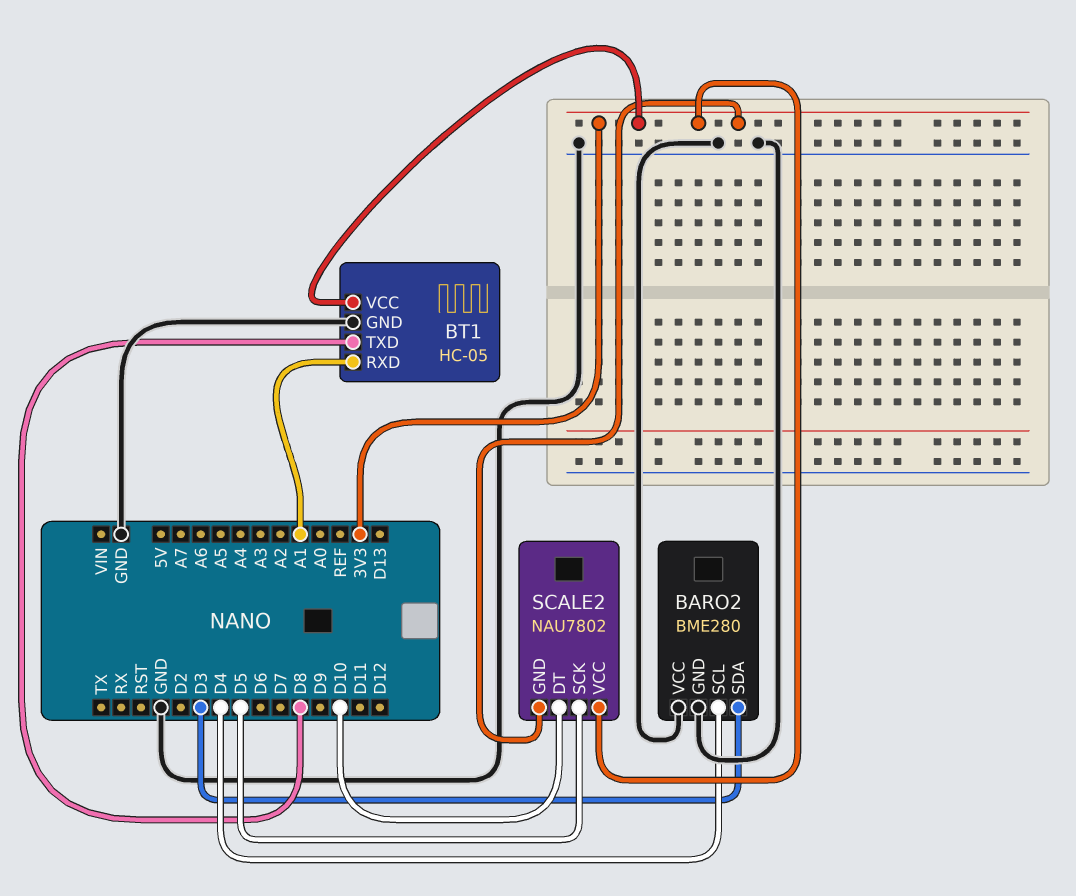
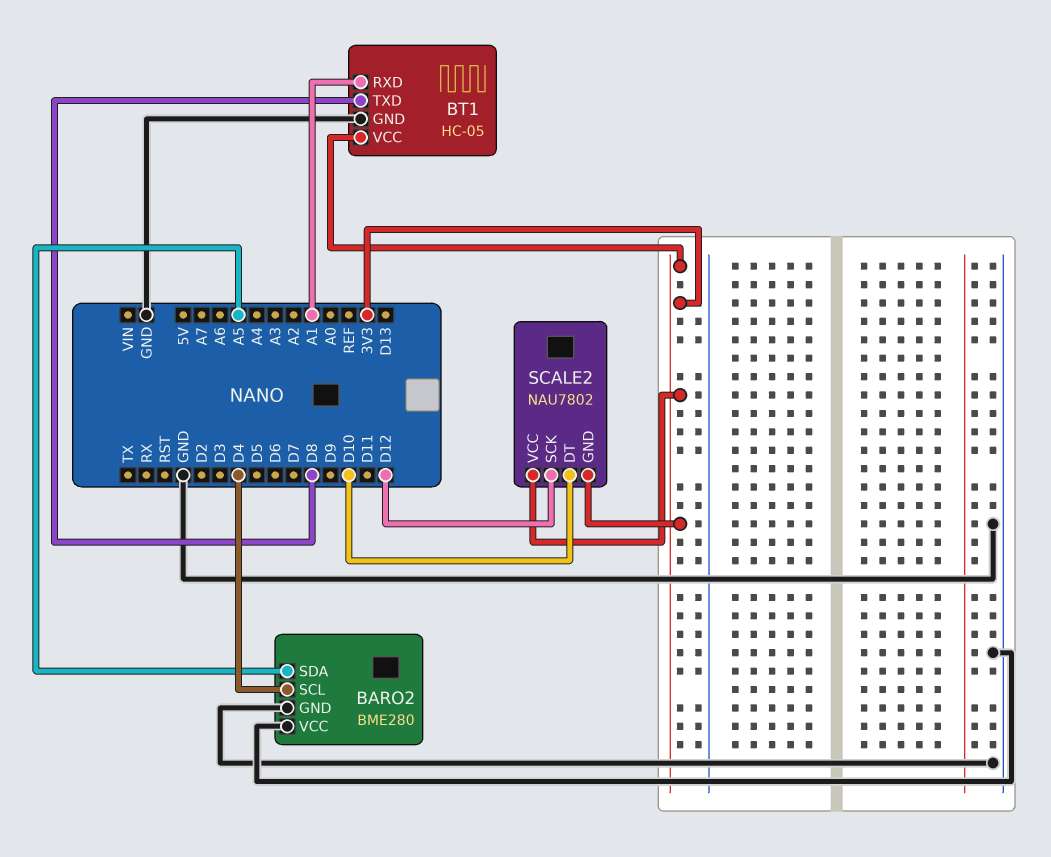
BARO2 pin SDA: D3 -> A5
SCALE2 pin SCK: D5 -> D12

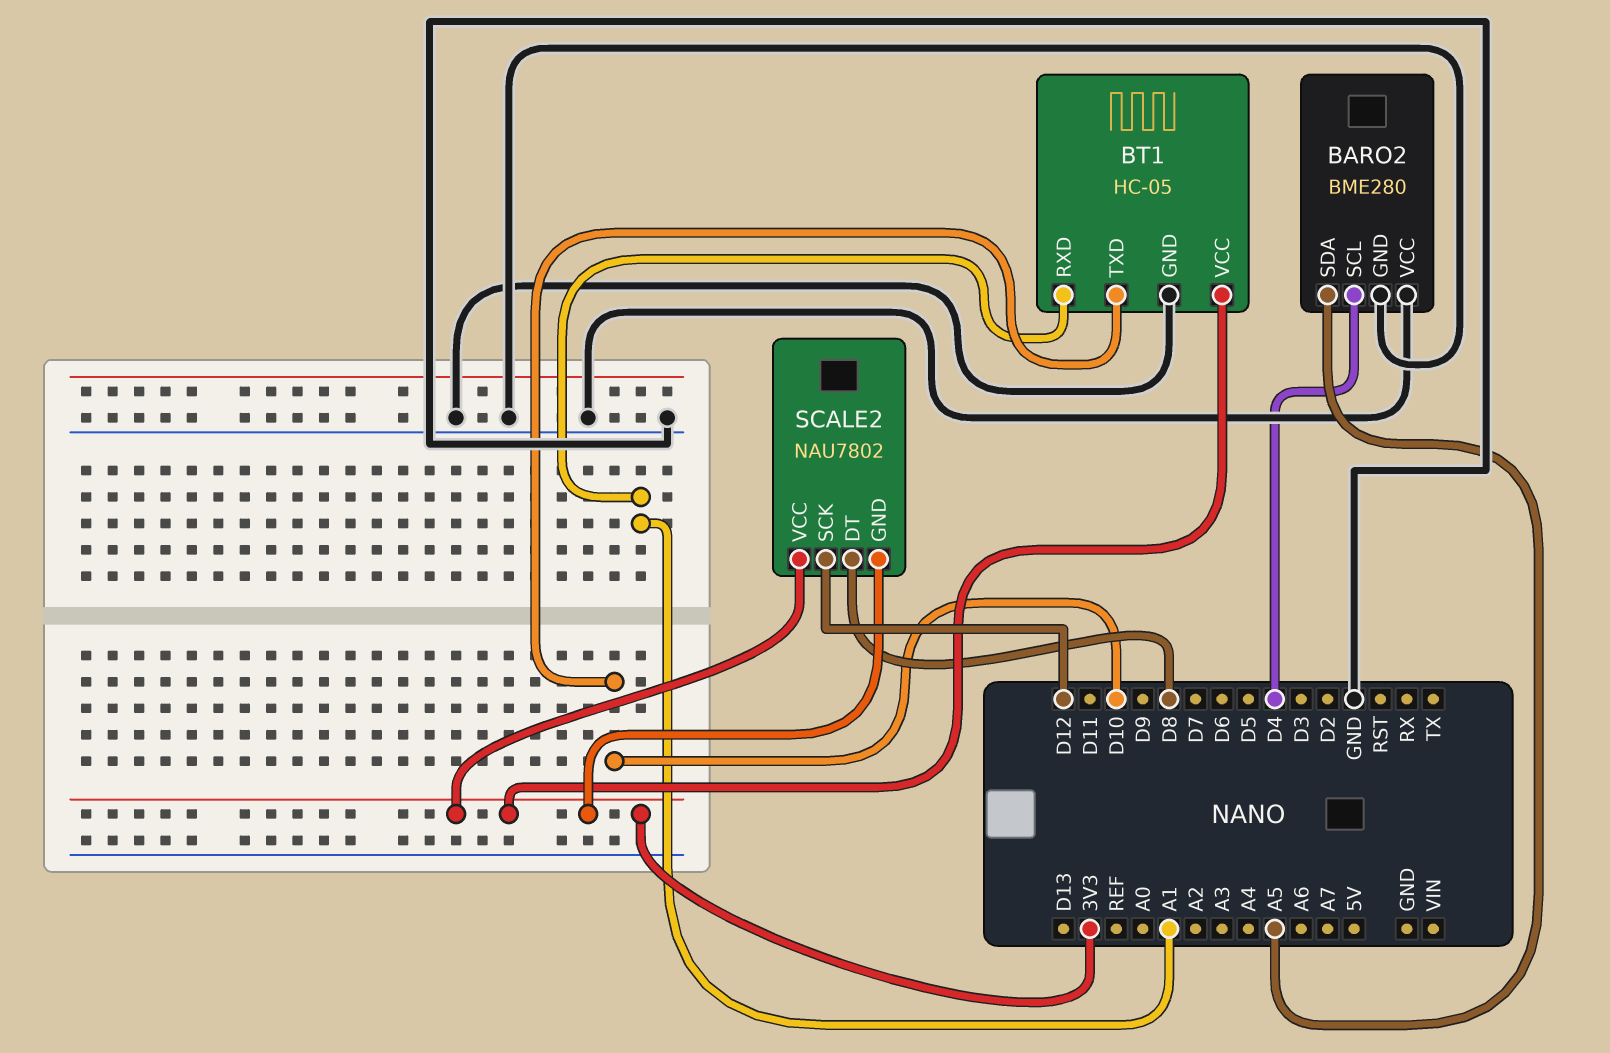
BT1 pin TXD: D8 -> D10
SCALE2 pin DT: D10 -> D8

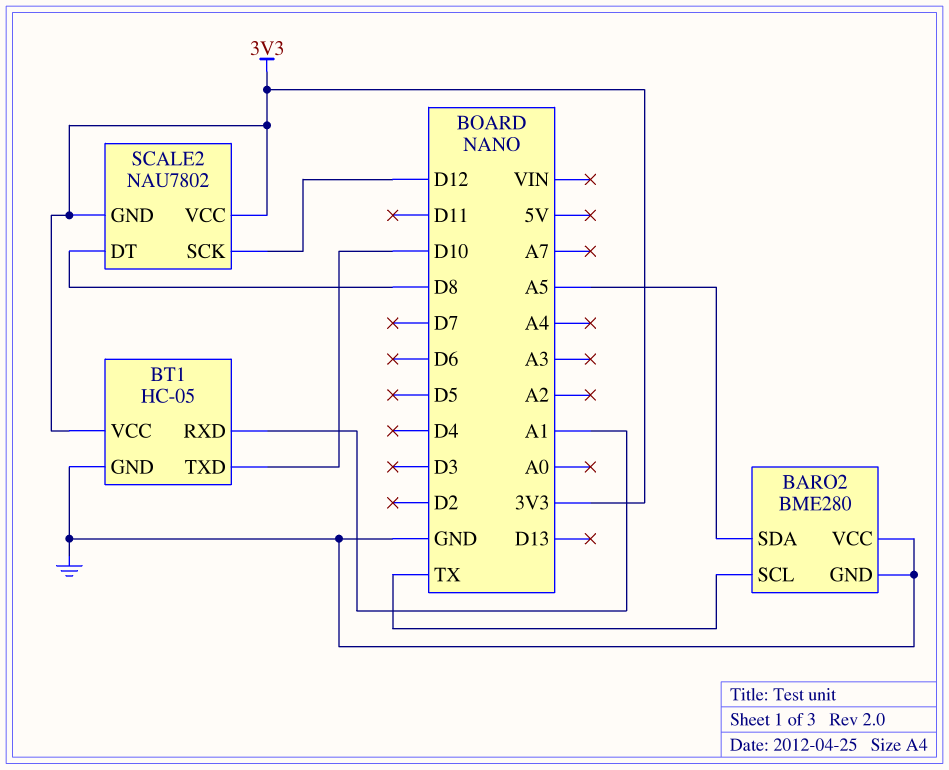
BARO2 pin SCL: D4 -> TX

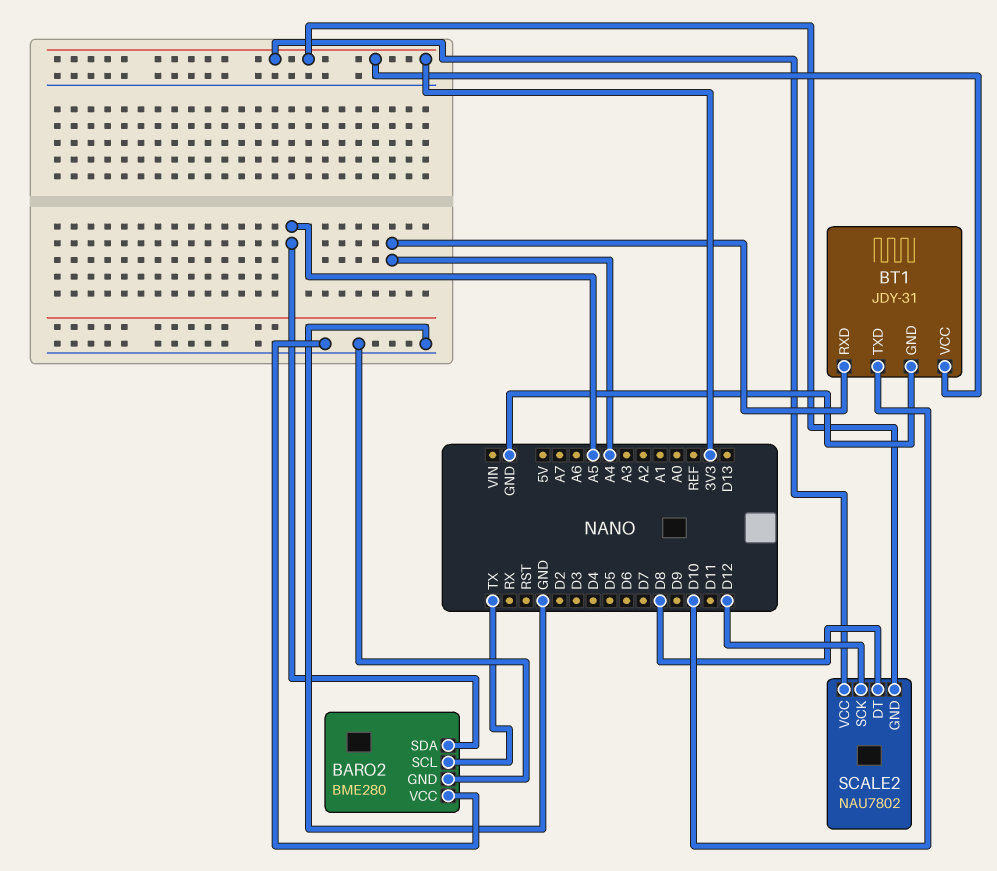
BT1: HC-05 -> JDY-31
BT1 pin RXD: A1 -> A4

